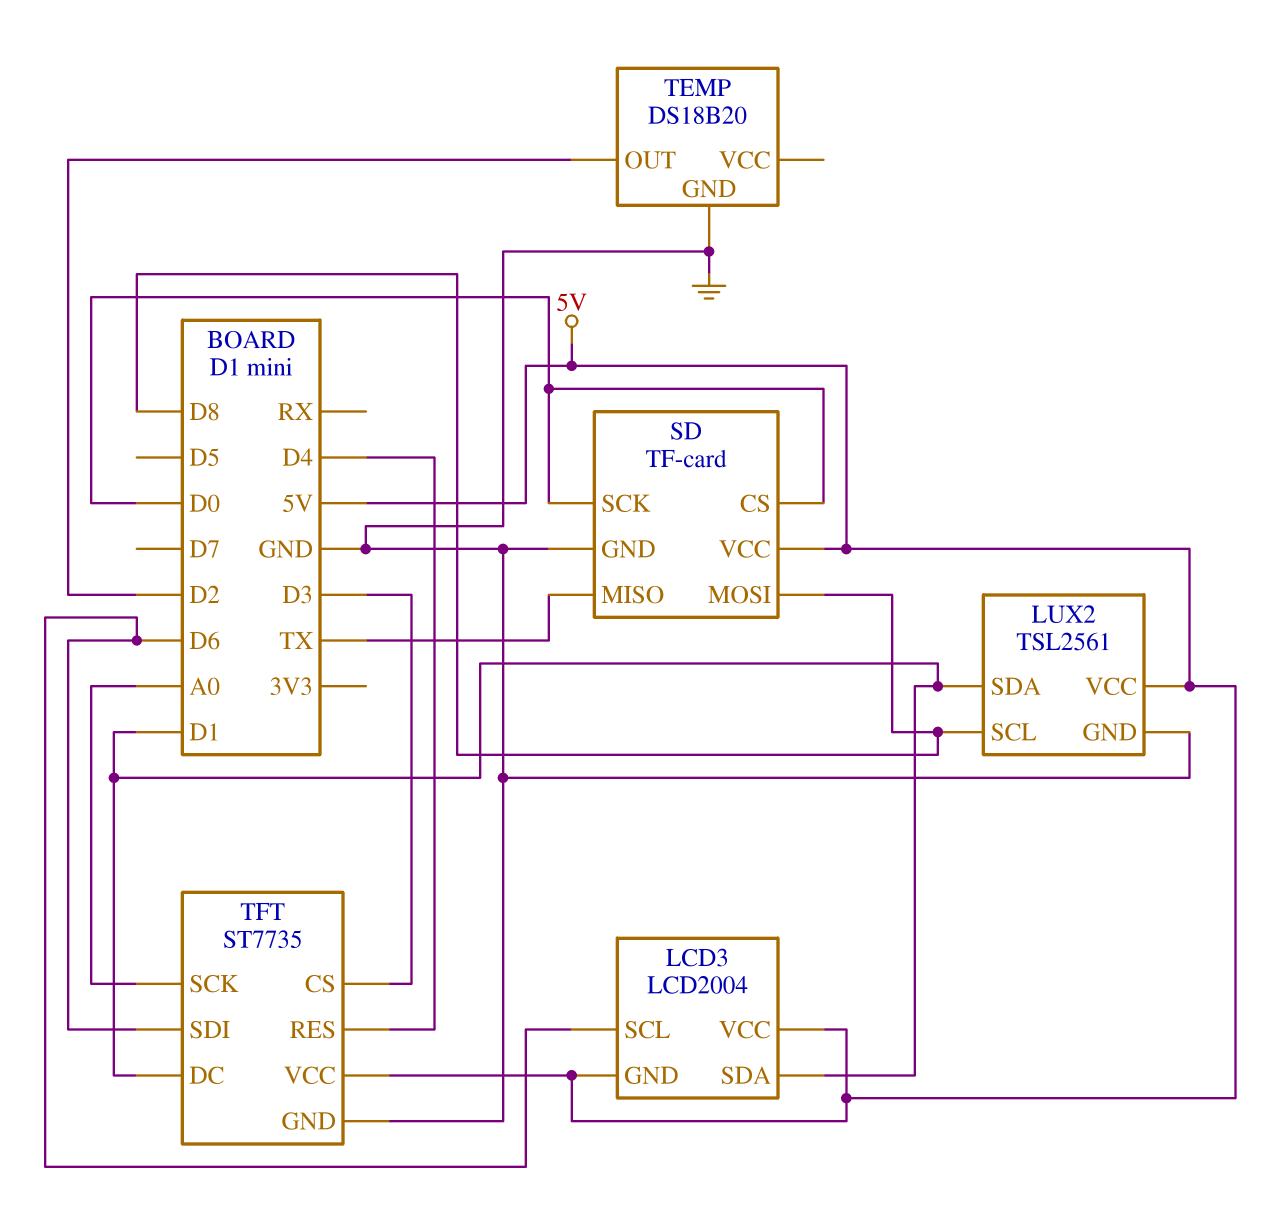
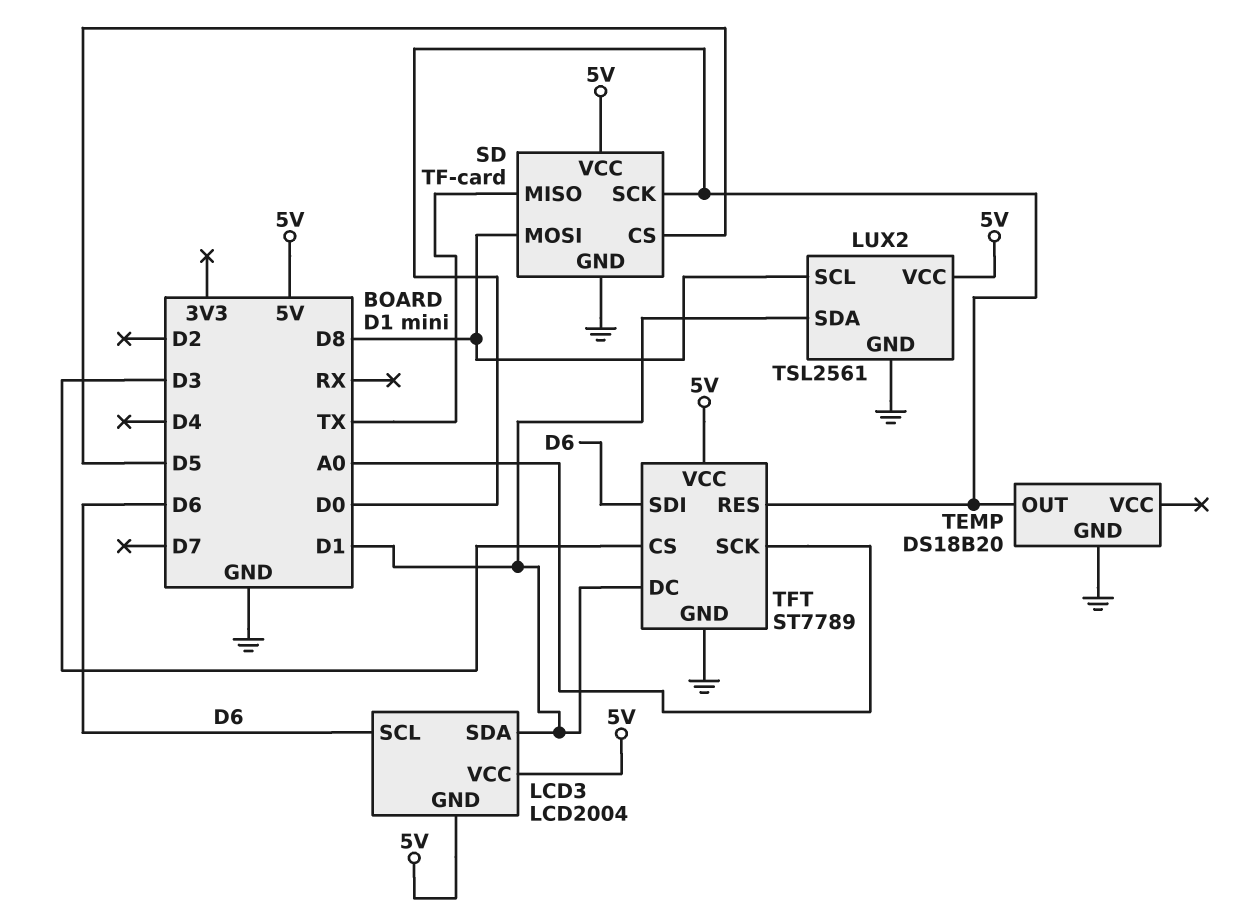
SD pin CS: D0 -> D5
TEMP pin OUT: D2 -> D0
TFT: ST7735 -> ST7789
TFT pin RES: D4 -> D0

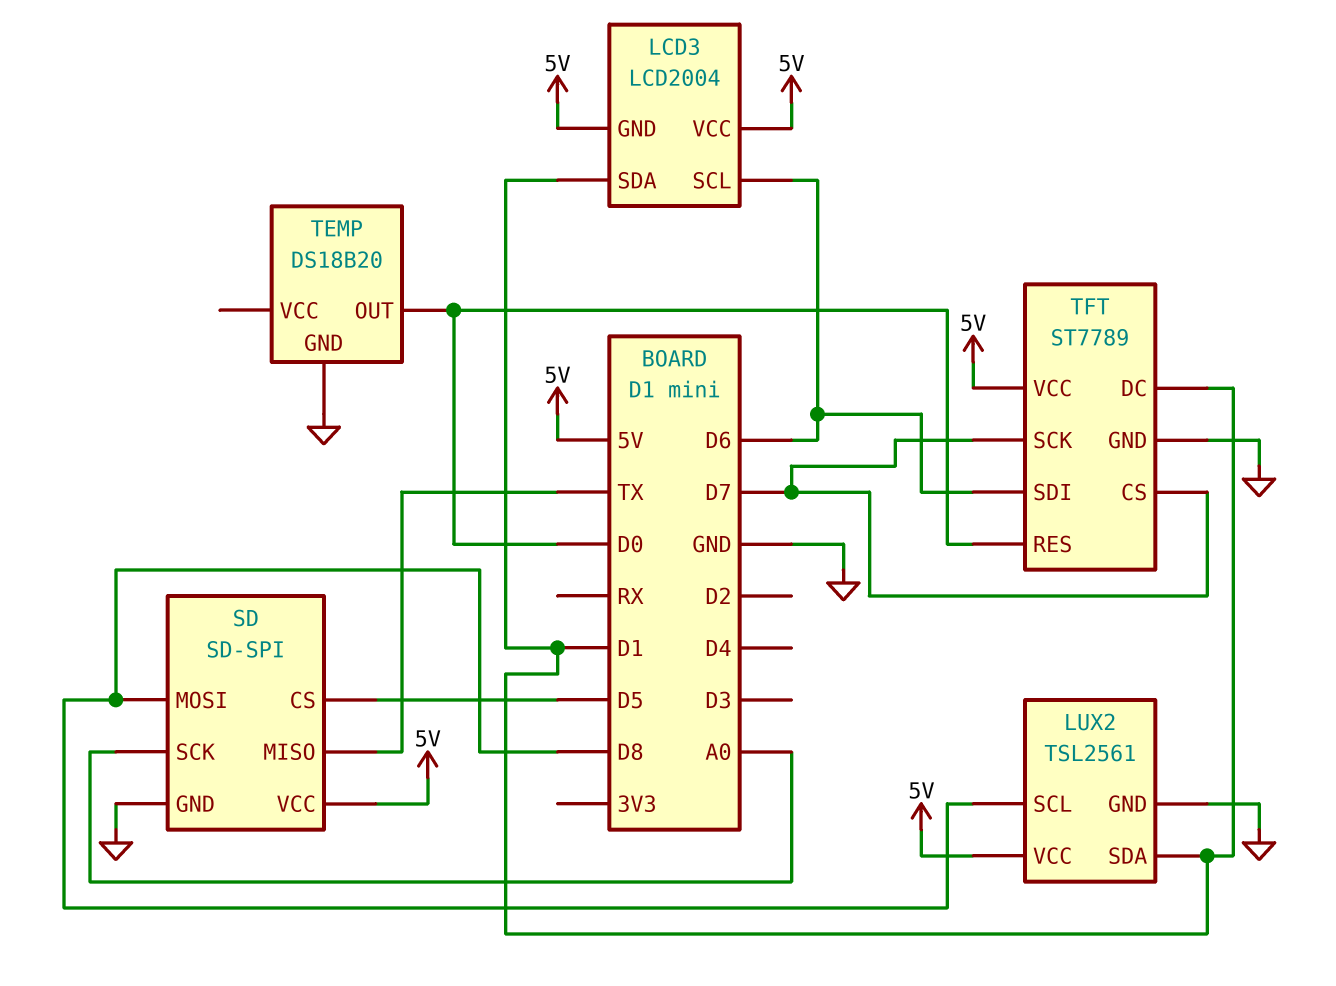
SD: TF-card -> SD-SPI
SD pin SCK: D0 -> A0
TFT pin CS: D3 -> D7
TFT pin SCK: A0 -> D7

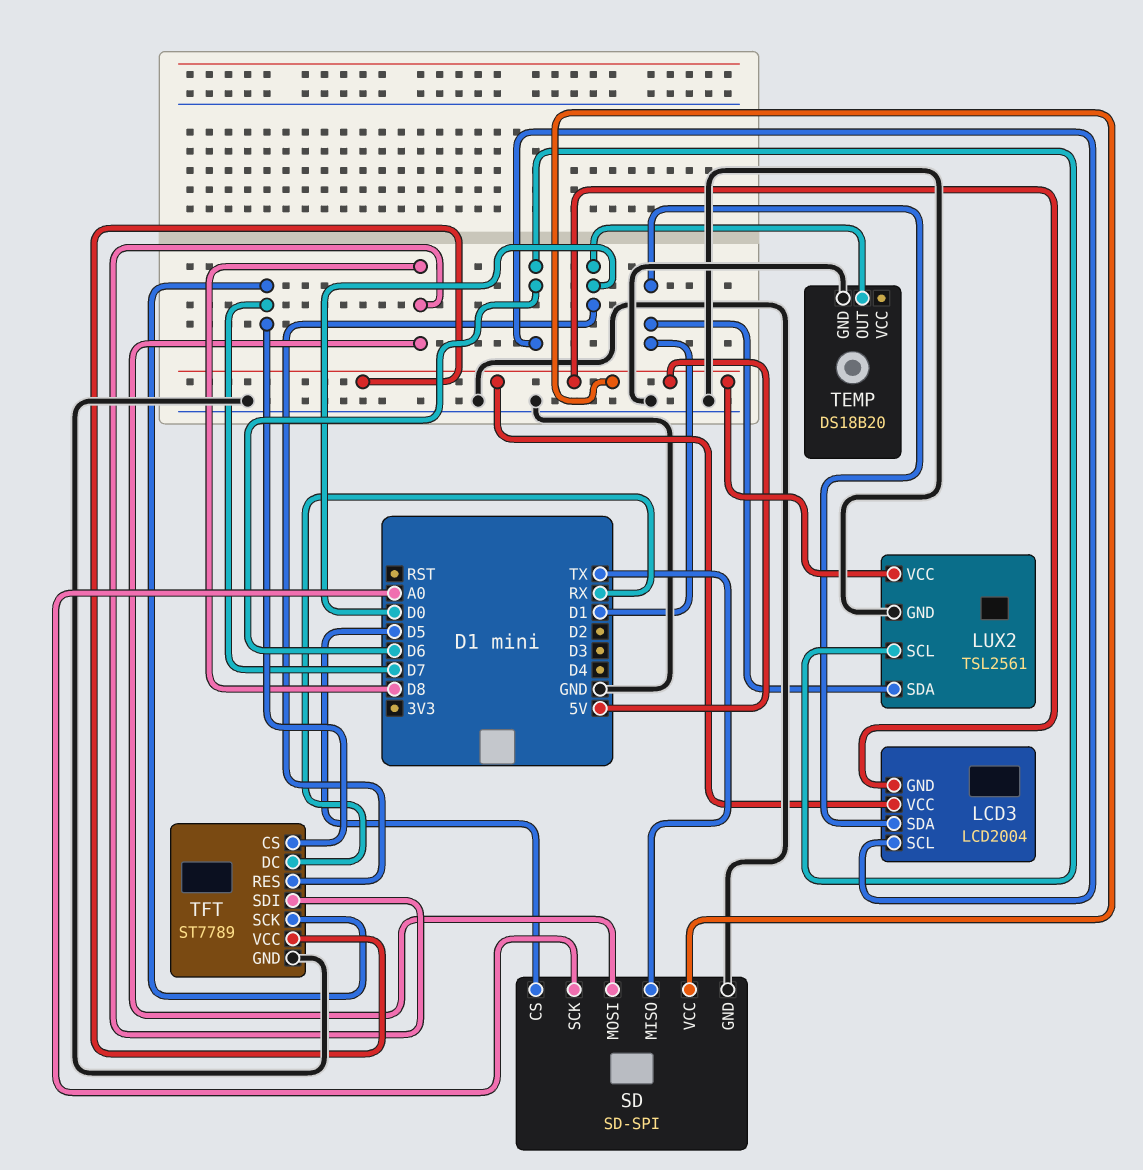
LUX2 pin SCL: D8 -> D6
TFT pin DC: D1 -> RX
TFT pin SDI: D6 -> D8

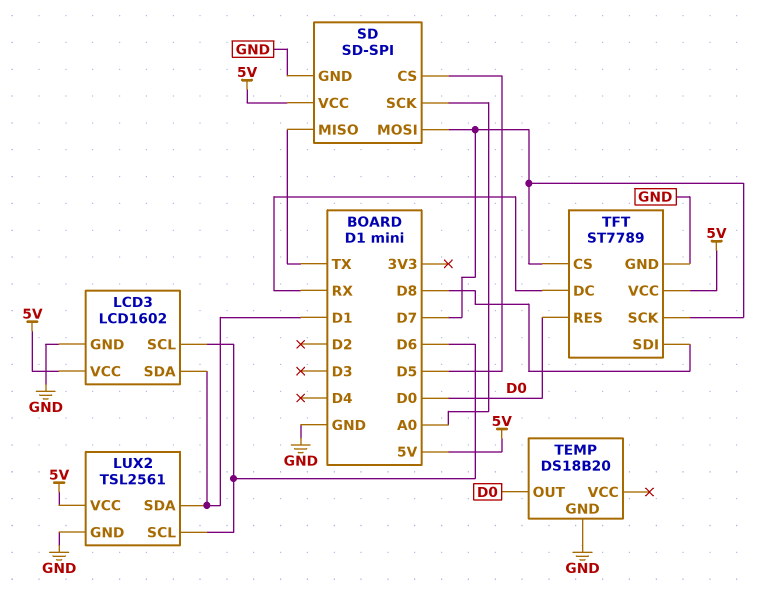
LCD3: LCD2004 -> LCD1602
LCD3 pin GND: 5V -> GND
SD pin MOSI: D8 -> D7

